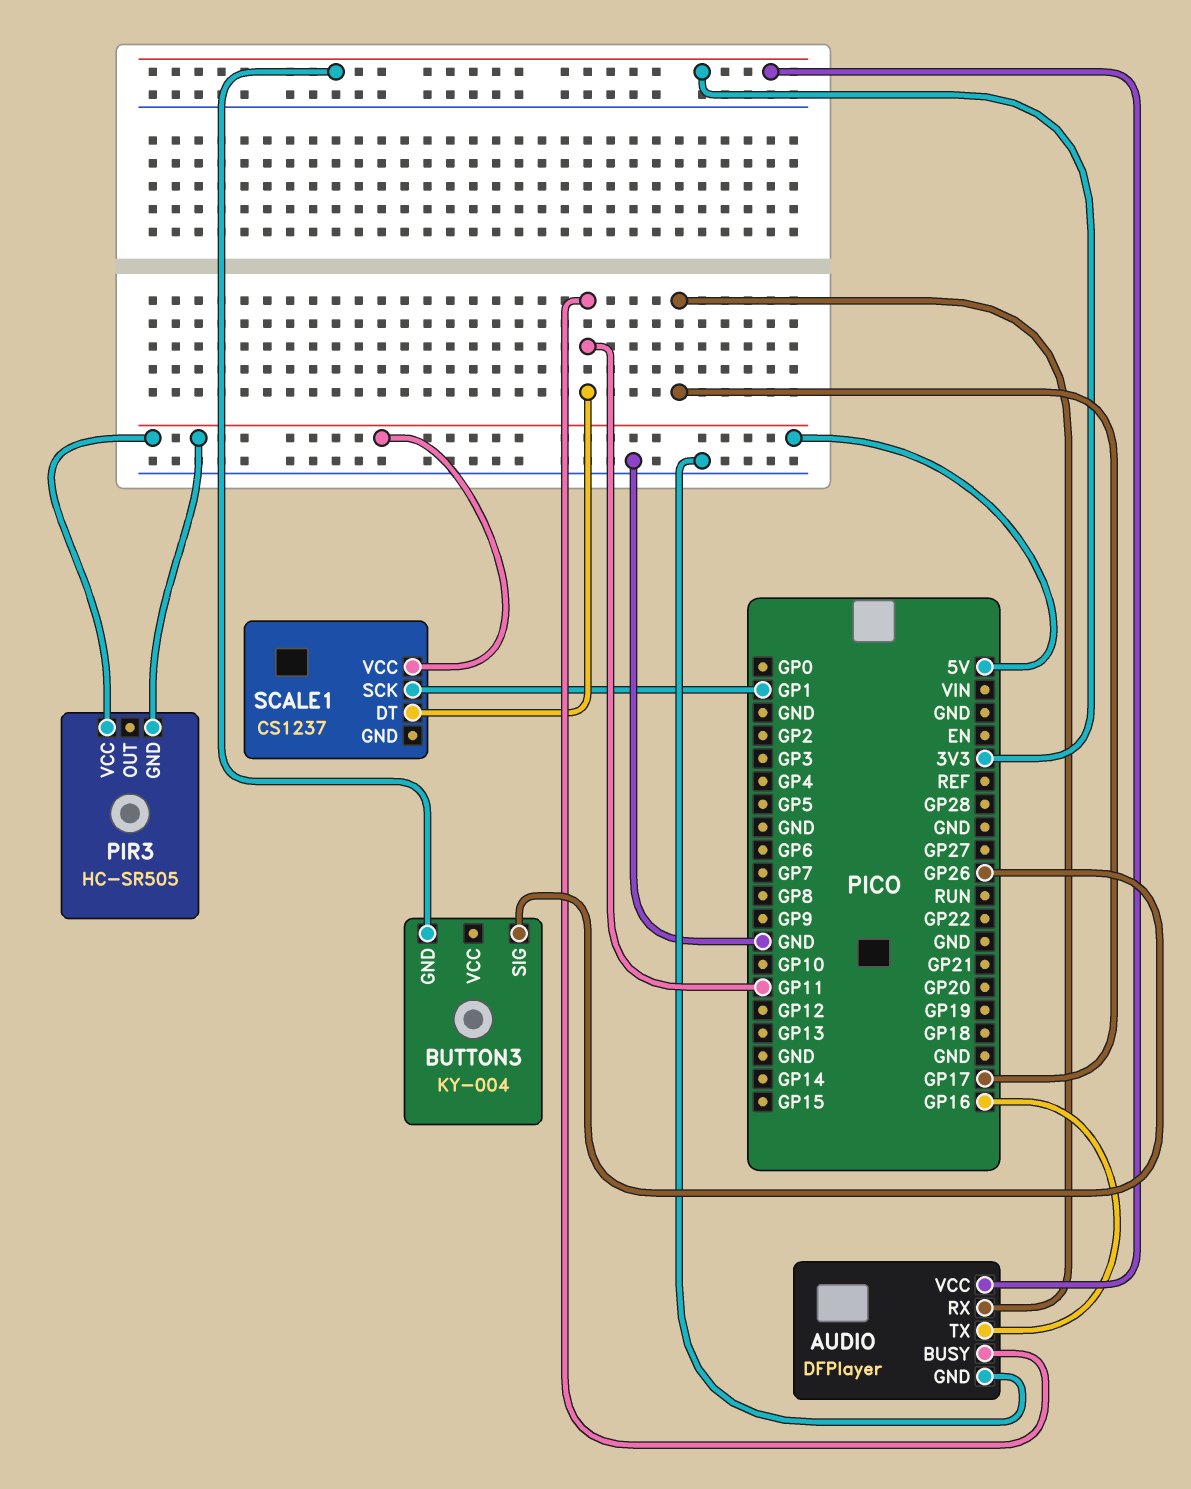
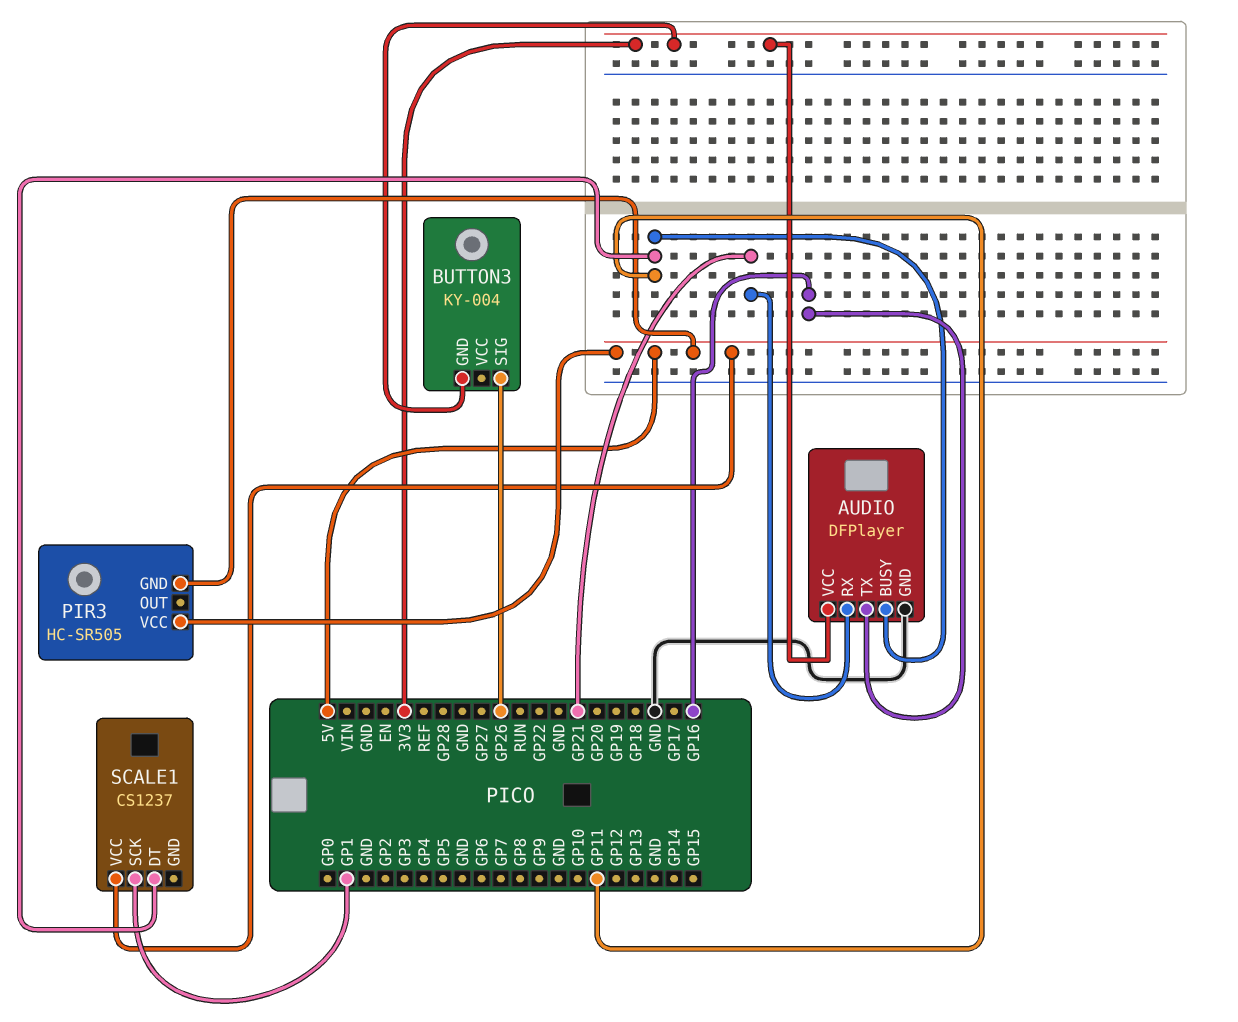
AUDIO pin RX: GP17 -> GP21

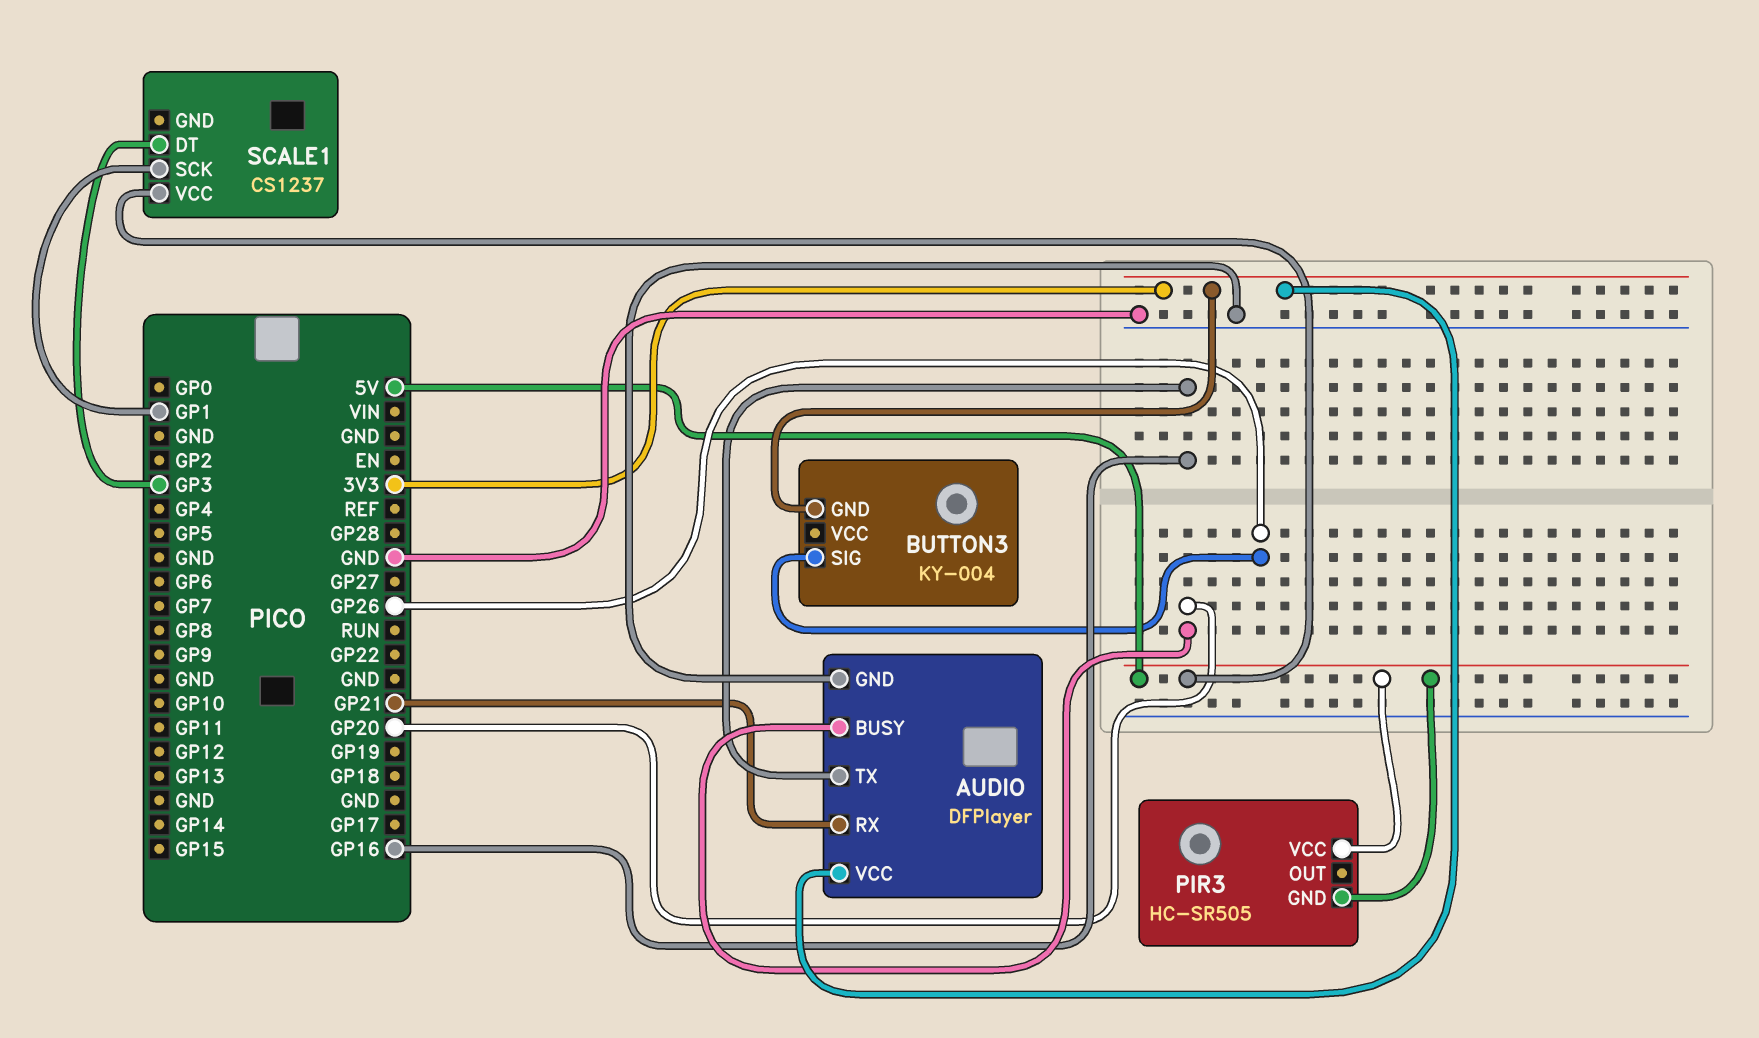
AUDIO pin BUSY: GP11 -> GP20
SCALE1 pin DT: GP11 -> GP3

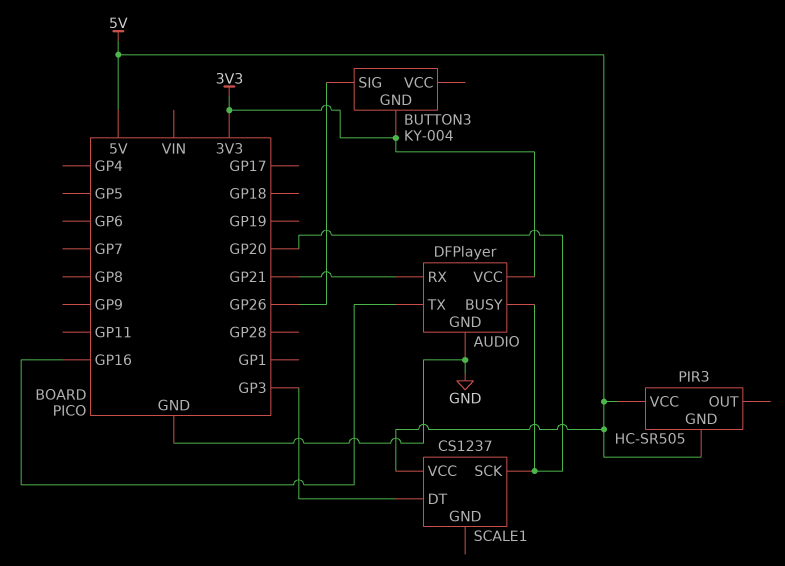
SCALE1 pin SCK: GP1 -> GP20

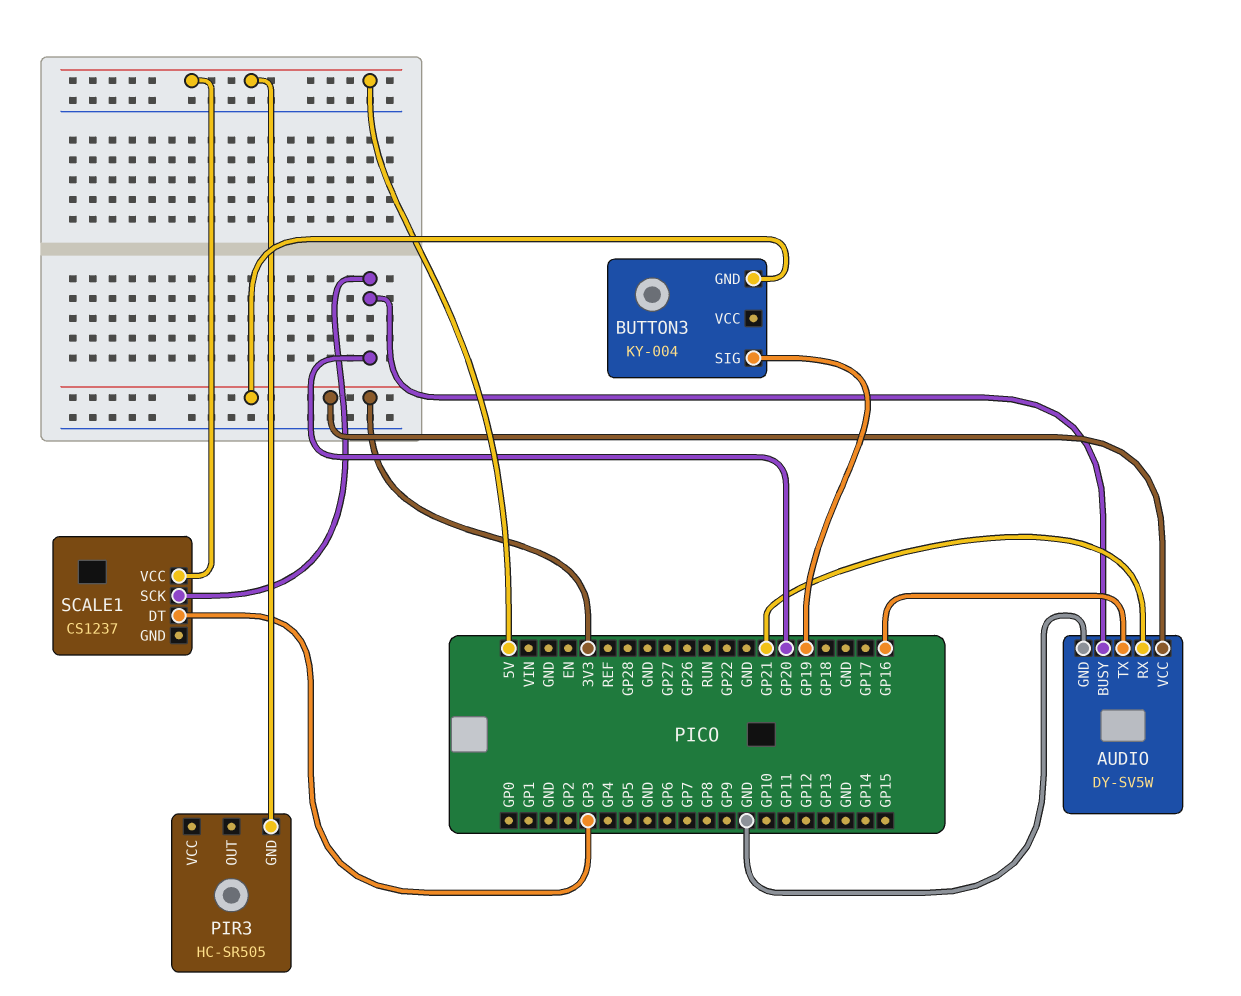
AUDIO: DFPlayer -> DY-SV5W
BUTTON3 pin SIG: GP26 -> GP19
PIR3 pin VCC: 5V -> none

